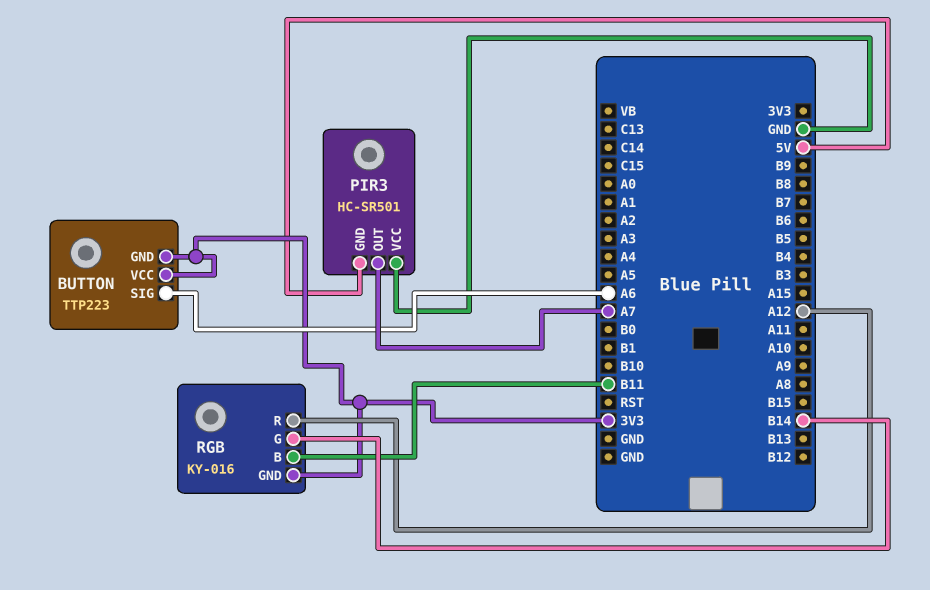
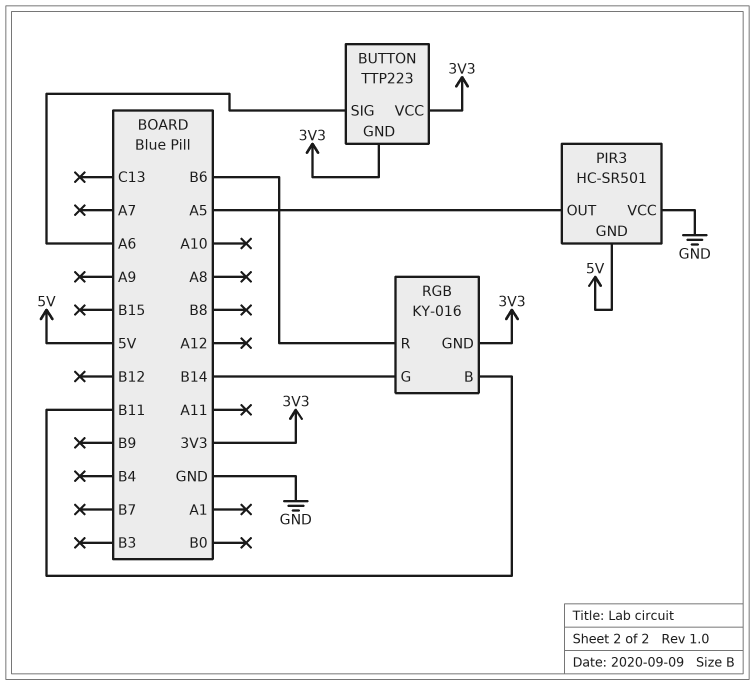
PIR3 pin OUT: A7 -> A5
RGB pin R: A12 -> B6

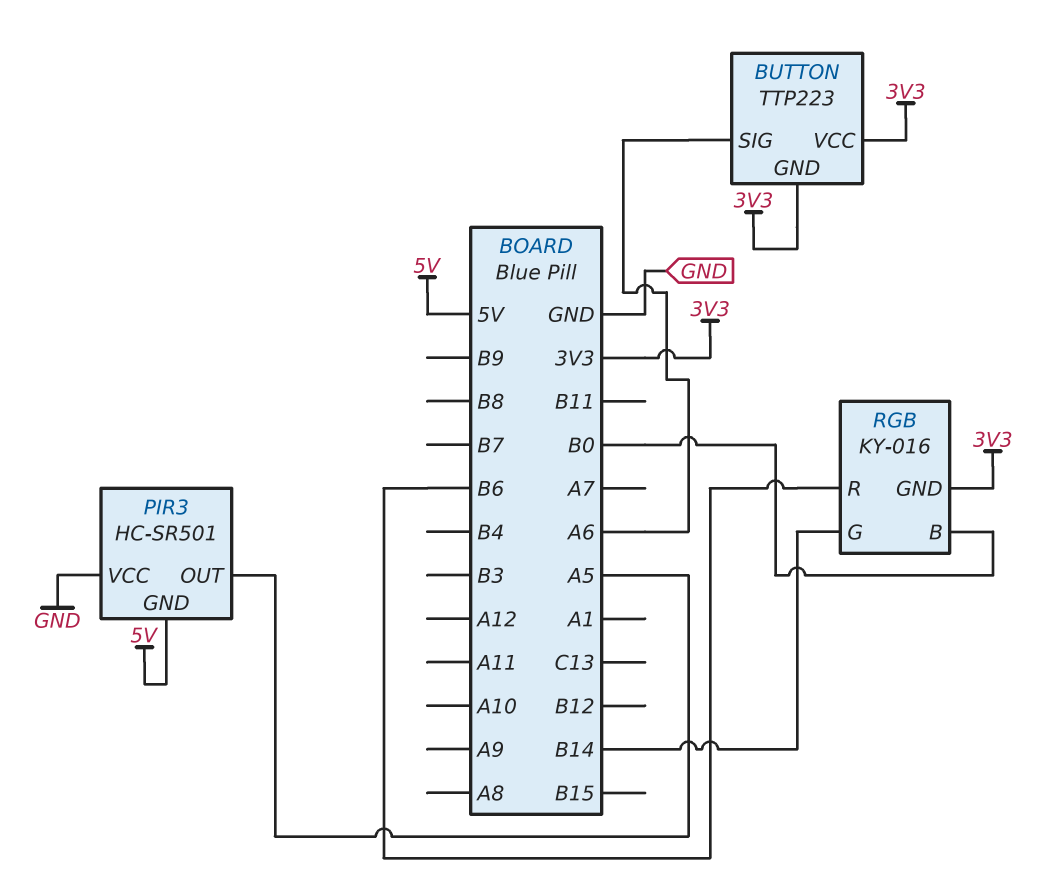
RGB pin B: B11 -> B0

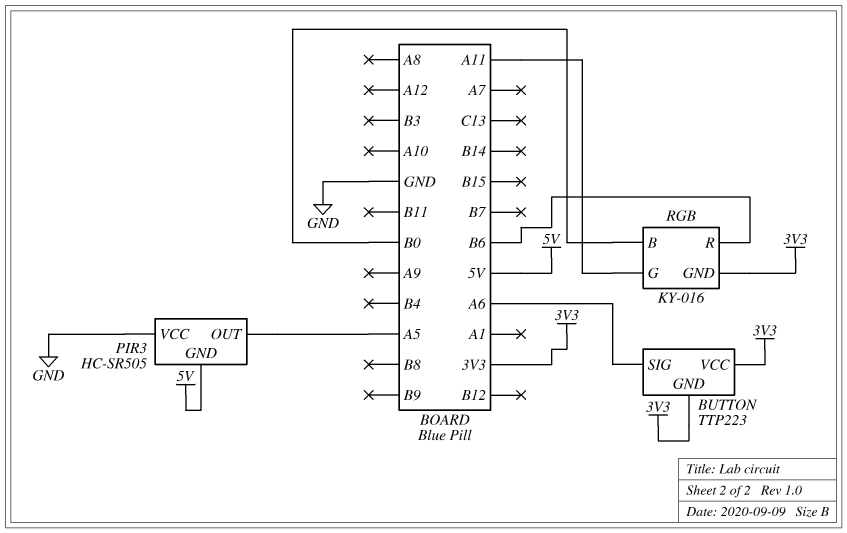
PIR3: HC-SR501 -> HC-SR505
RGB pin G: B14 -> A11

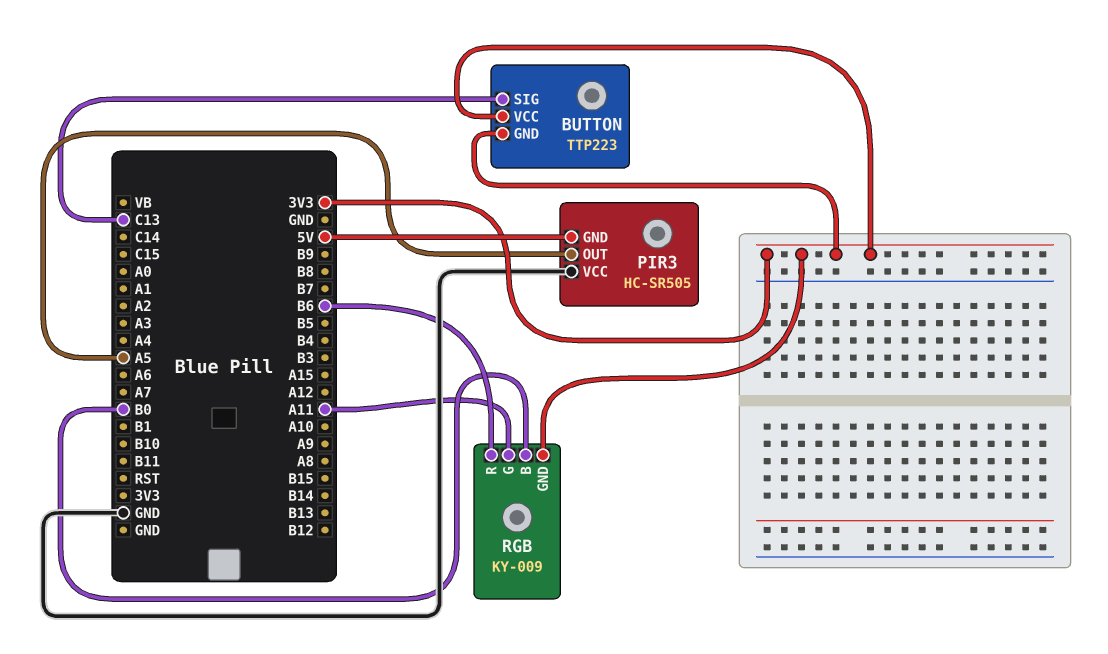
BUTTON pin SIG: A6 -> C13
RGB: KY-016 -> KY-009

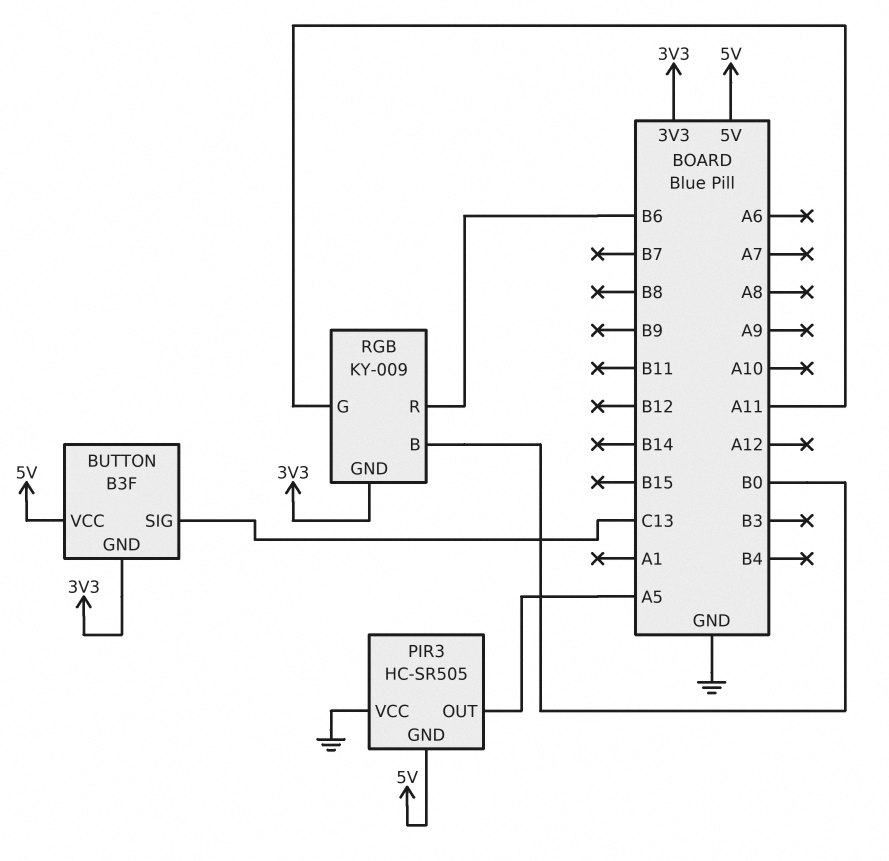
BUTTON: TTP223 -> B3F
BUTTON pin VCC: 3V3 -> 5V

